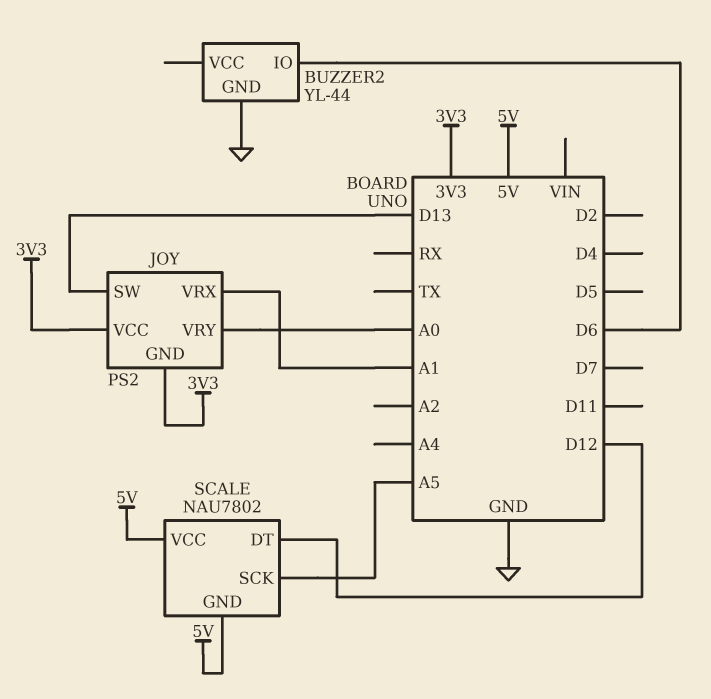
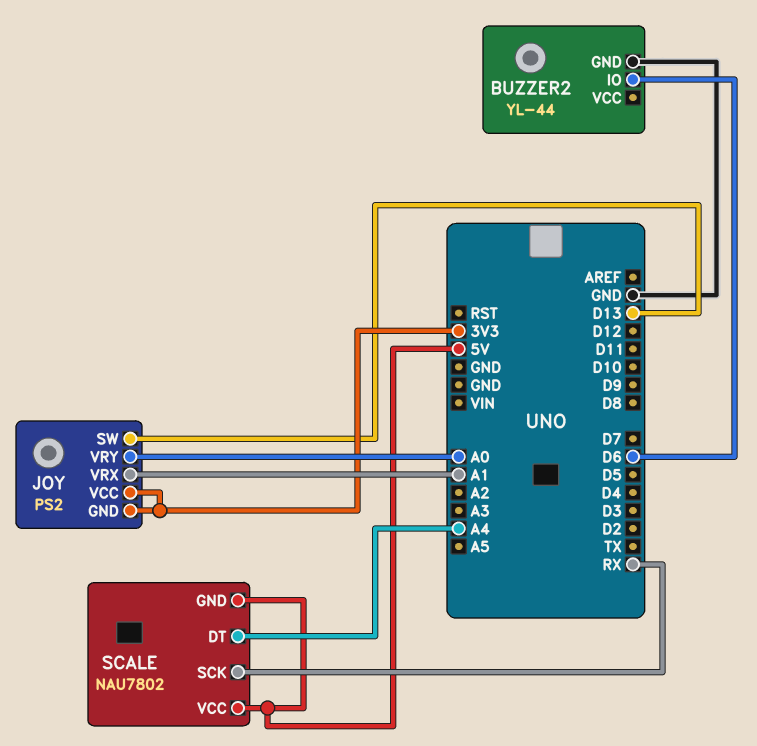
SCALE pin DT: D12 -> A4
SCALE pin SCK: A5 -> RX

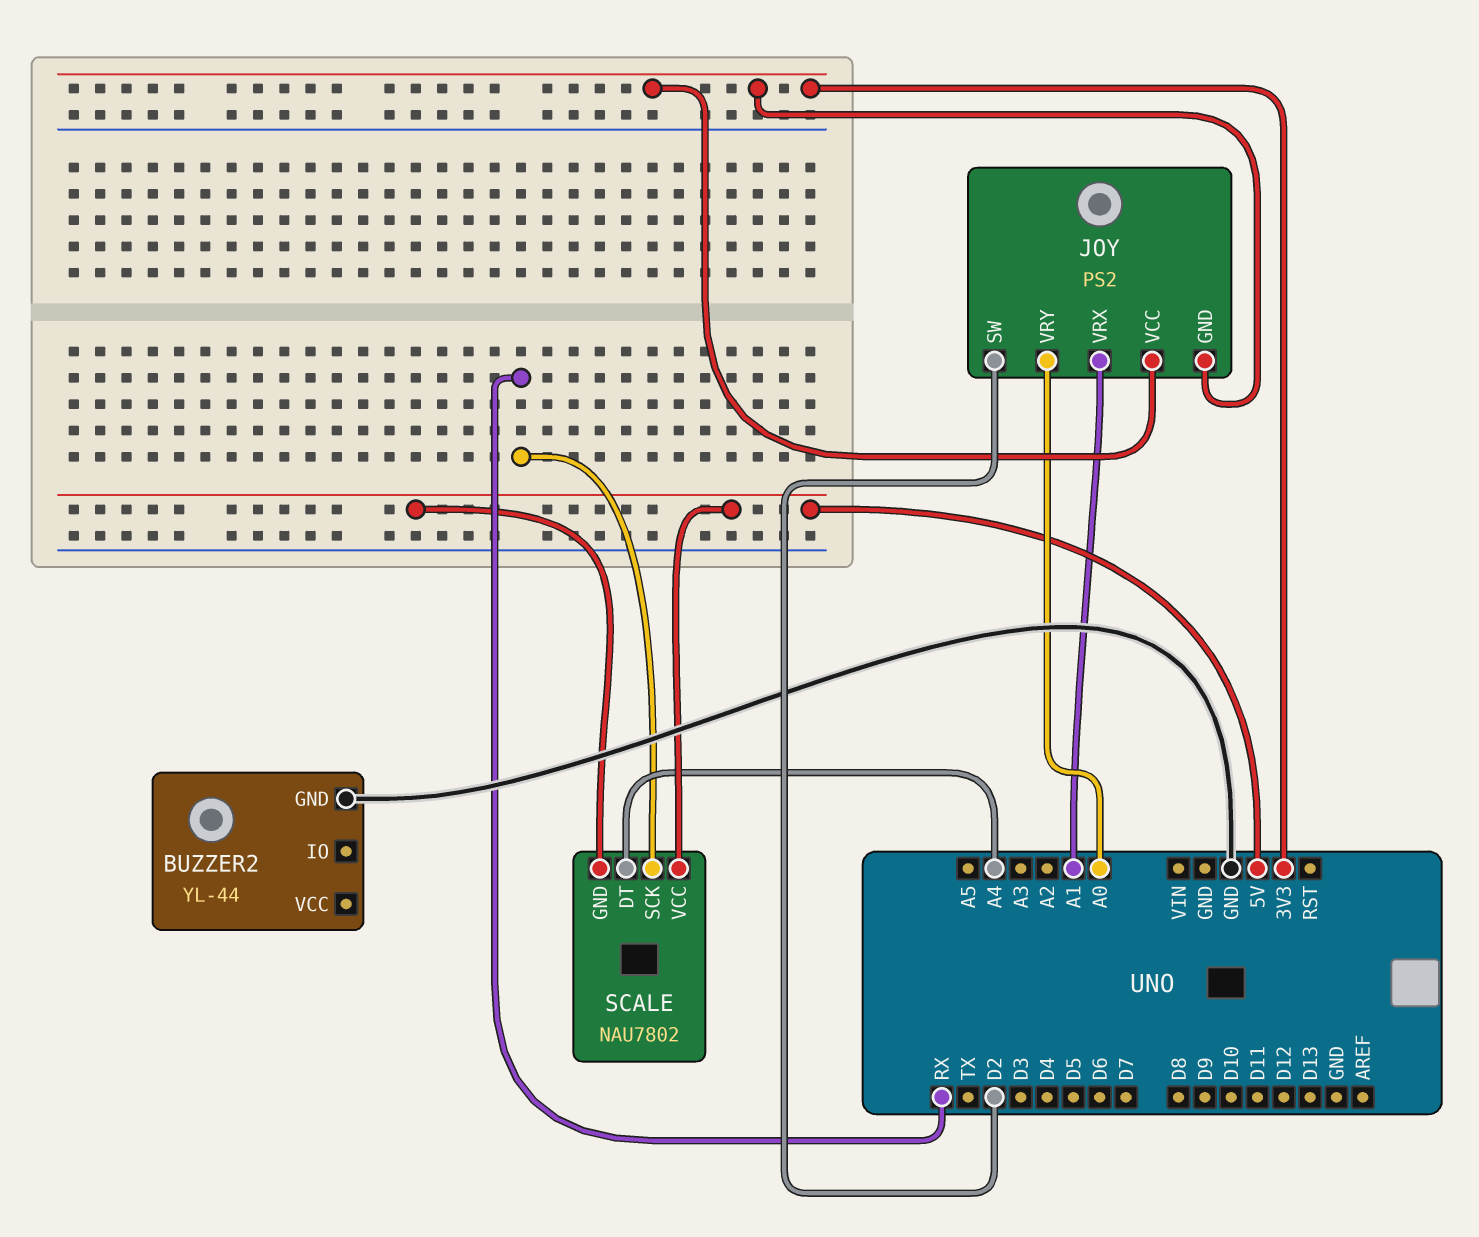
BUZZER2 pin IO: D6 -> none
JOY pin SW: D13 -> D2

